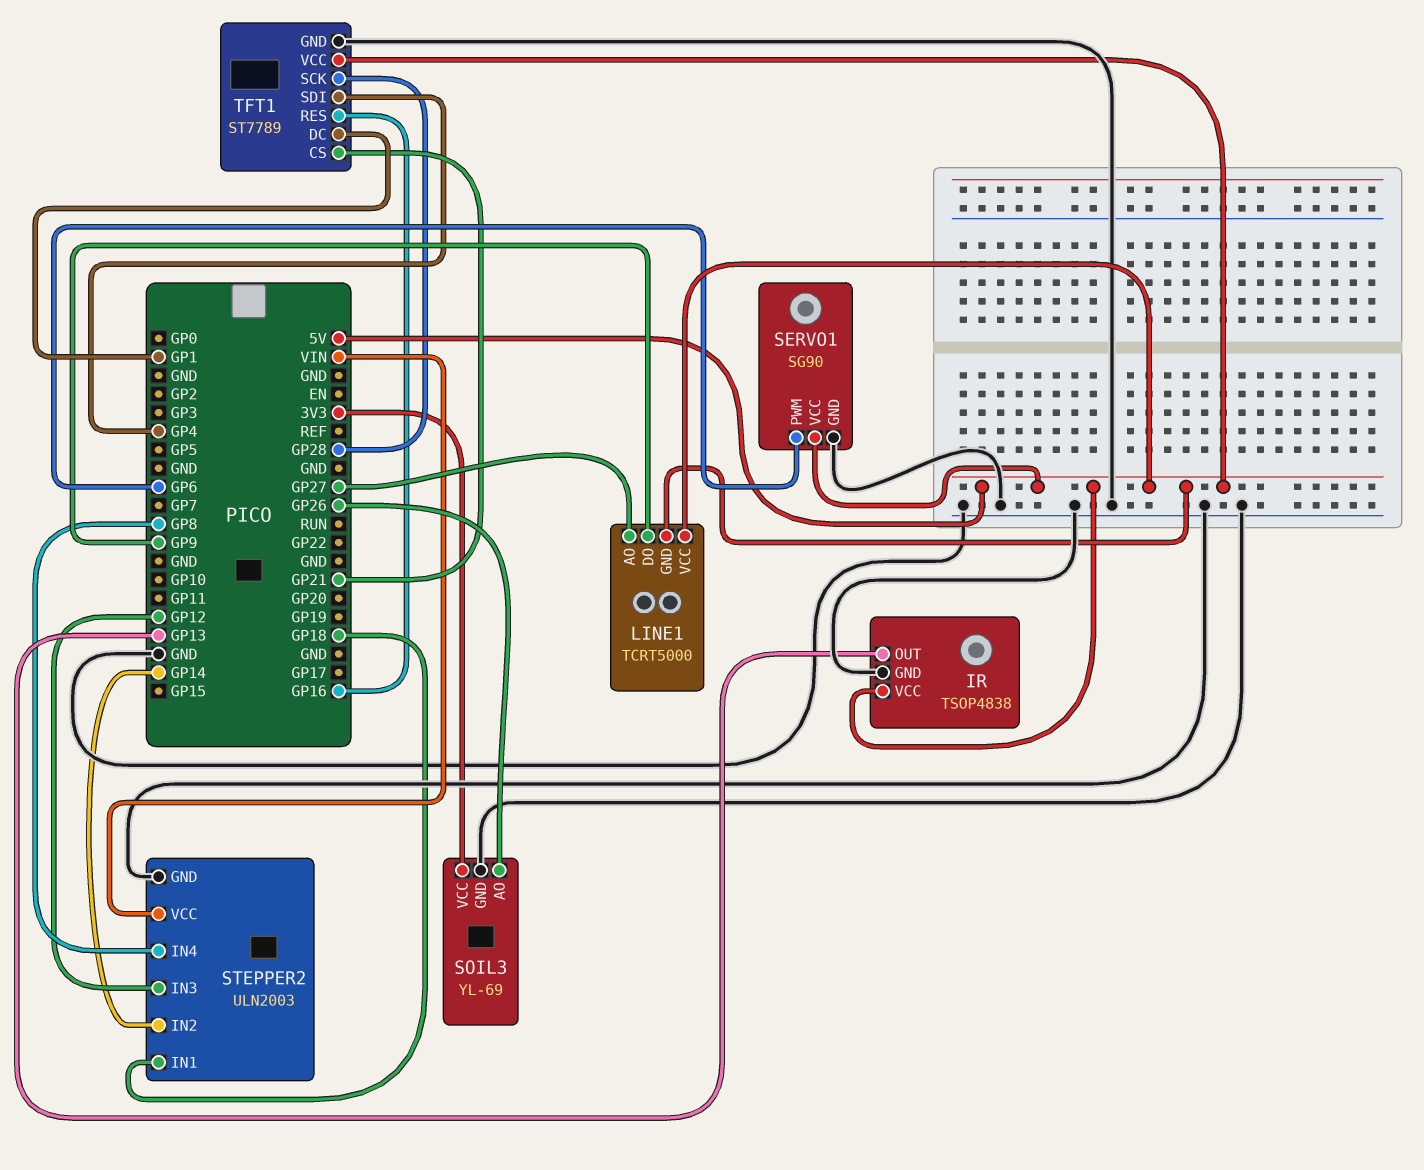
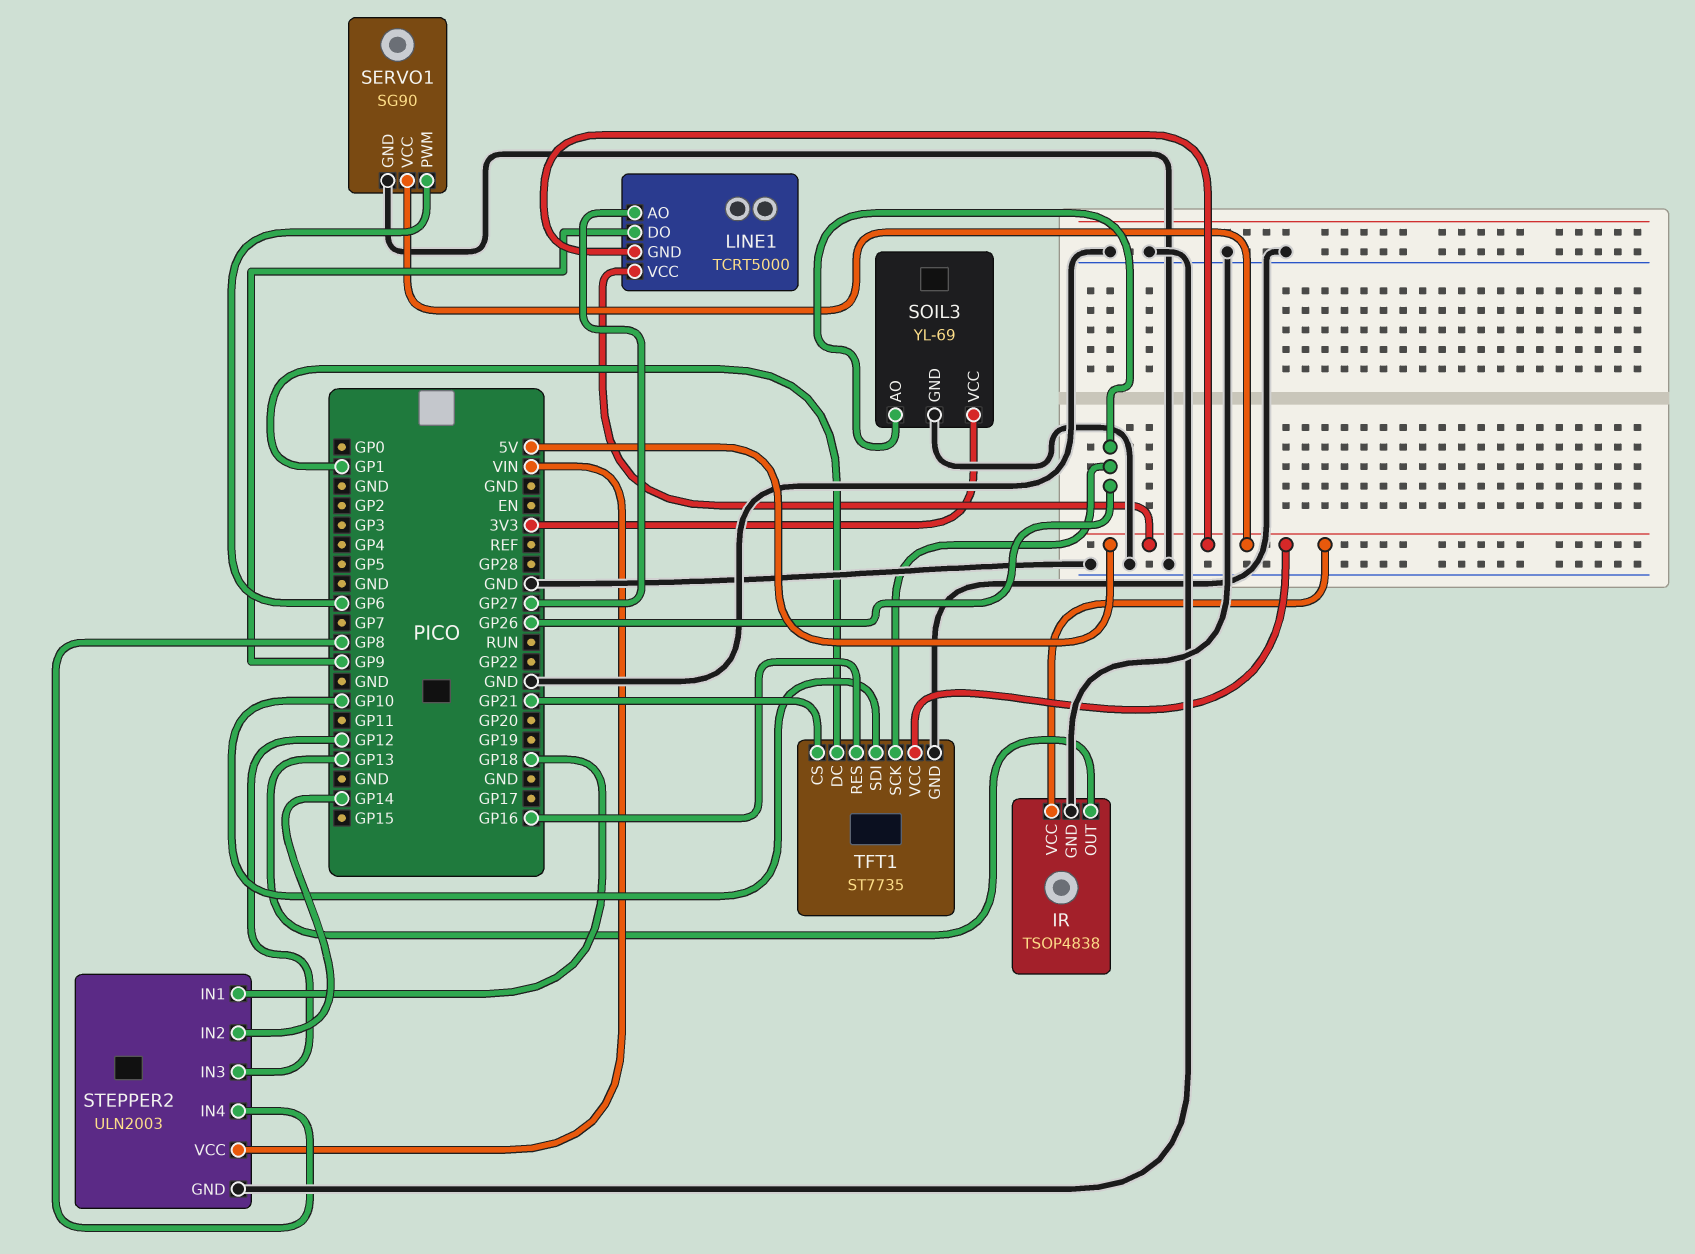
TFT1: ST7789 -> ST7735
TFT1 pin SCK: GP28 -> GP26
TFT1 pin SDI: GP4 -> GP10

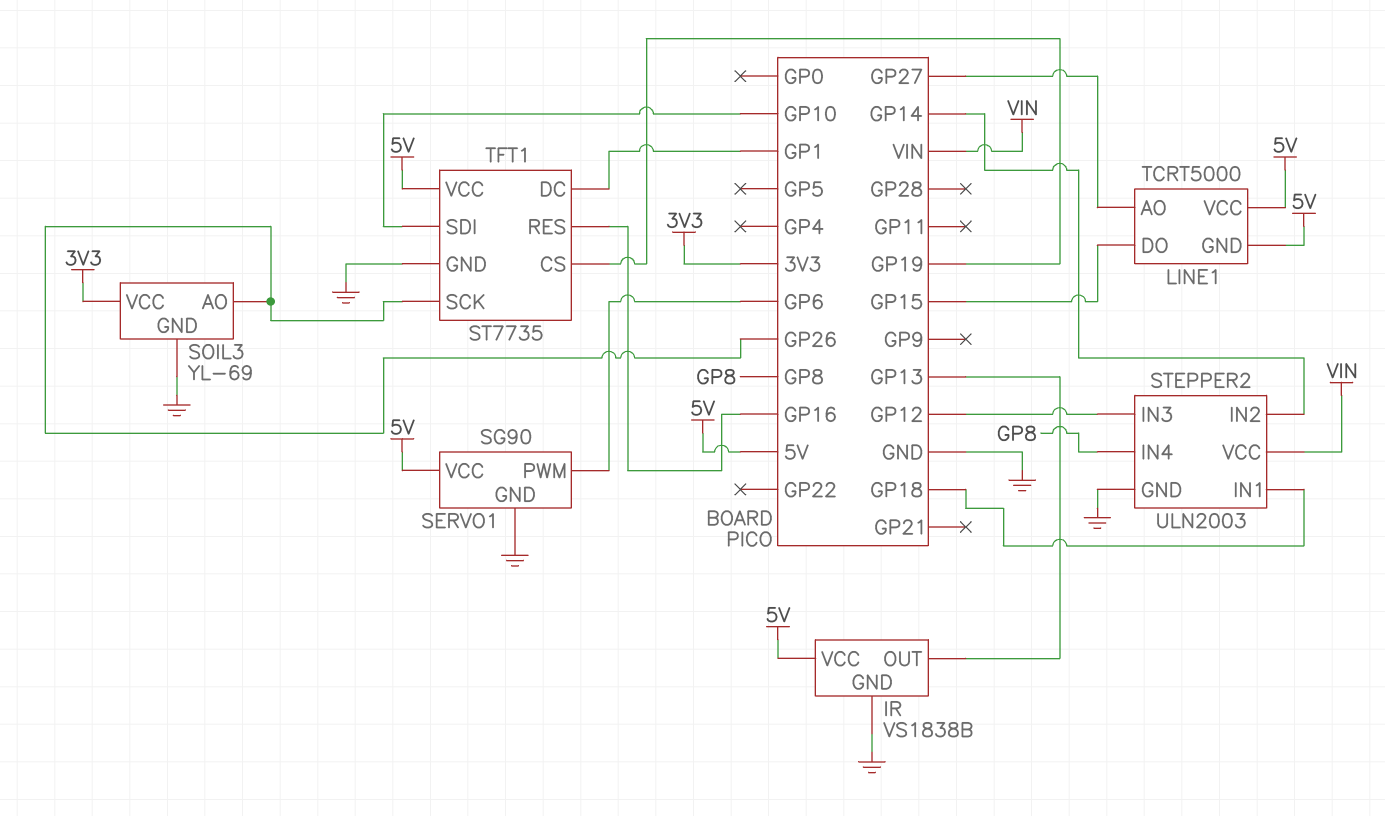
IR: TSOP4838 -> VS1838B
LINE1 pin DO: GP9 -> GP15
TFT1 pin CS: GP21 -> GP19

